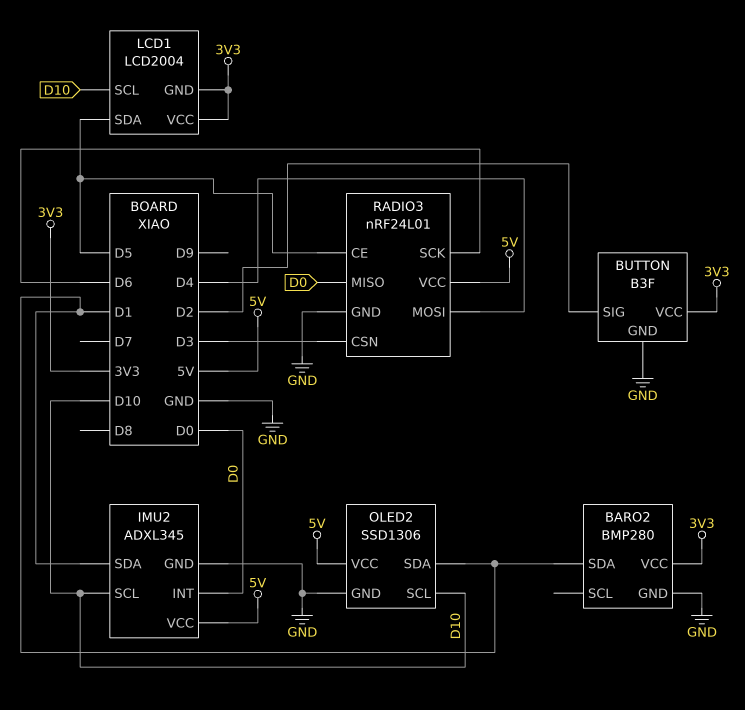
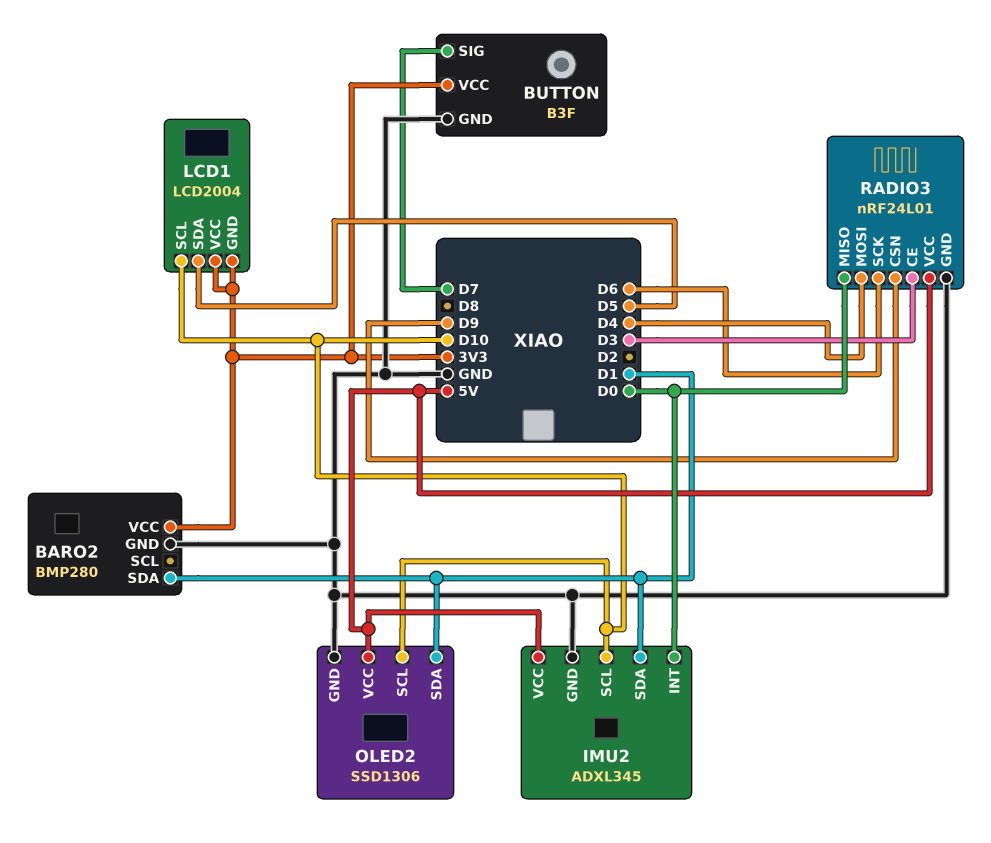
BUTTON pin SIG: D2 -> D7
RADIO3 pin CE: D5 -> D3
RADIO3 pin CSN: D3 -> D9

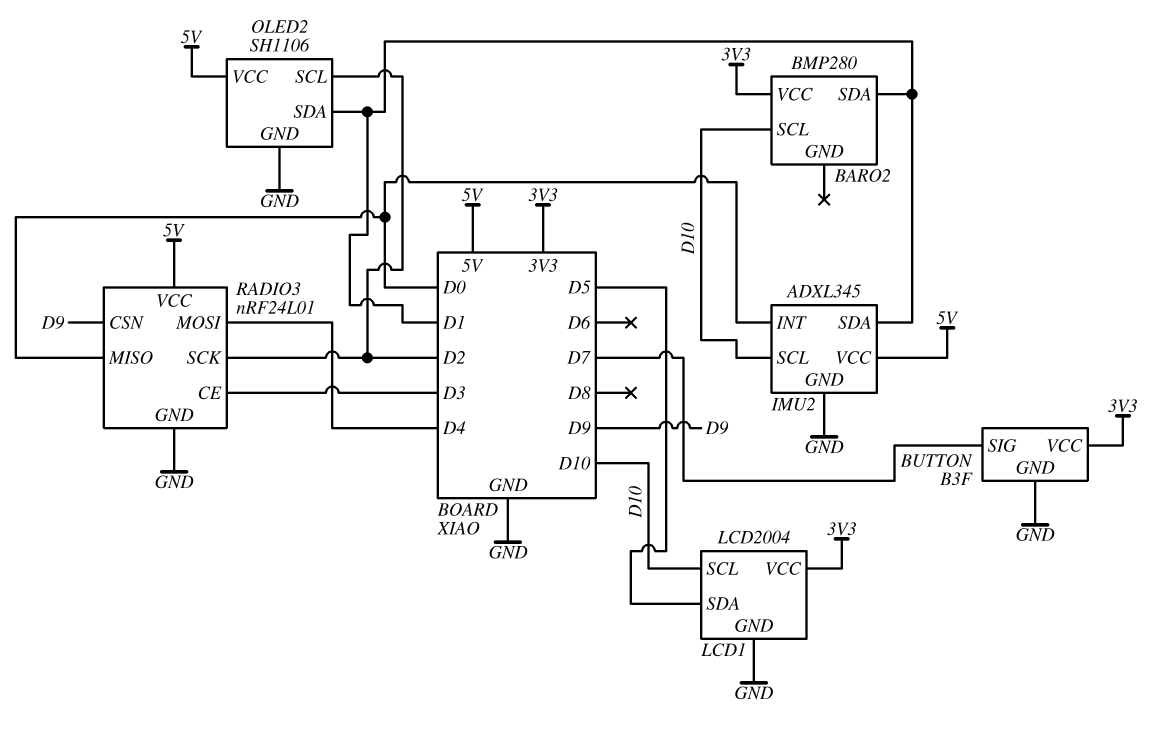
BARO2 pin GND: GND -> none
BARO2 pin SCL: none -> D10
LCD1 pin GND: 3V3 -> GND
OLED2: SSD1306 -> SH1106
OLED2 pin SCL: D10 -> D2
RADIO3 pin SCK: D6 -> D2

